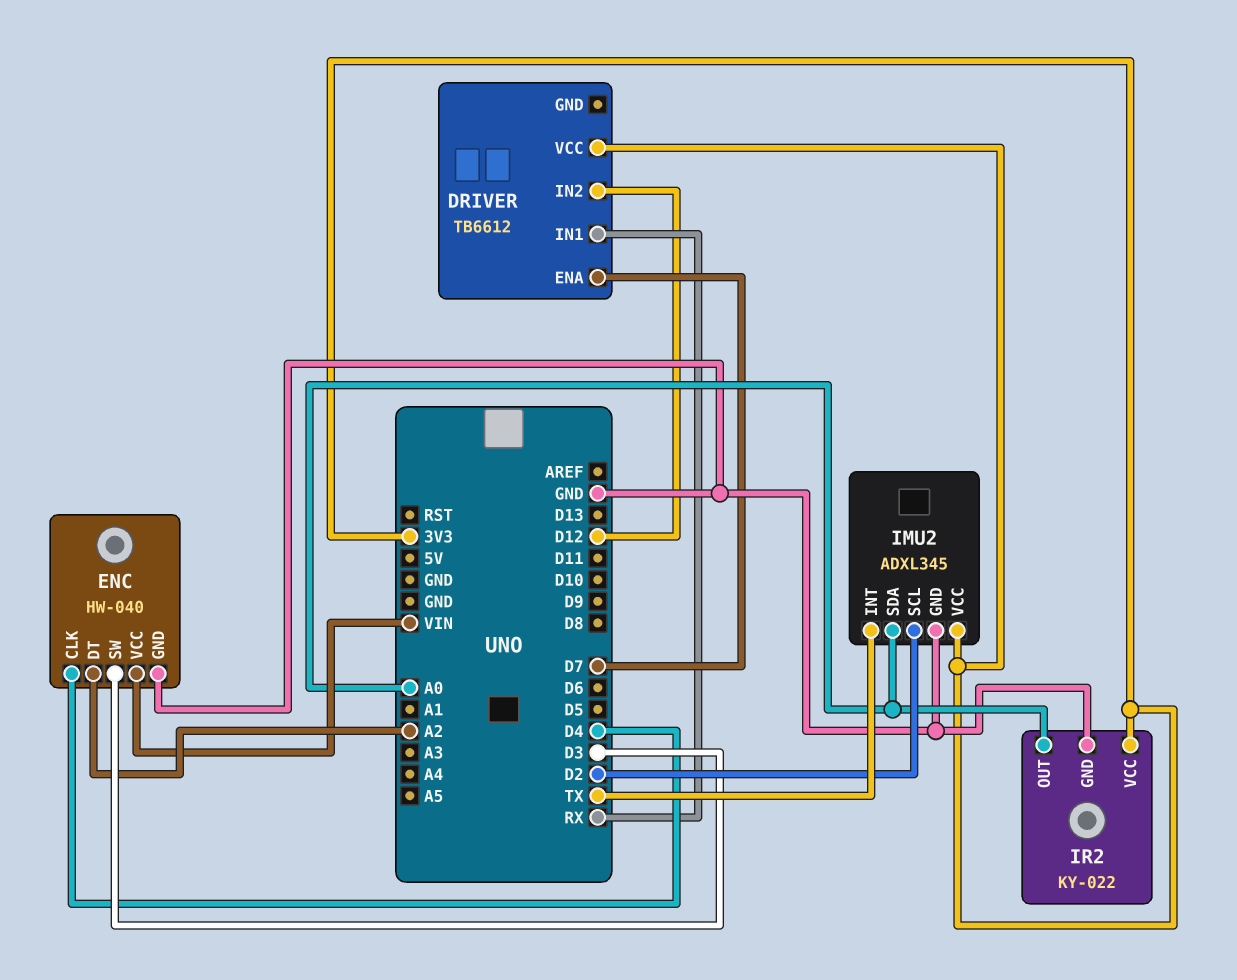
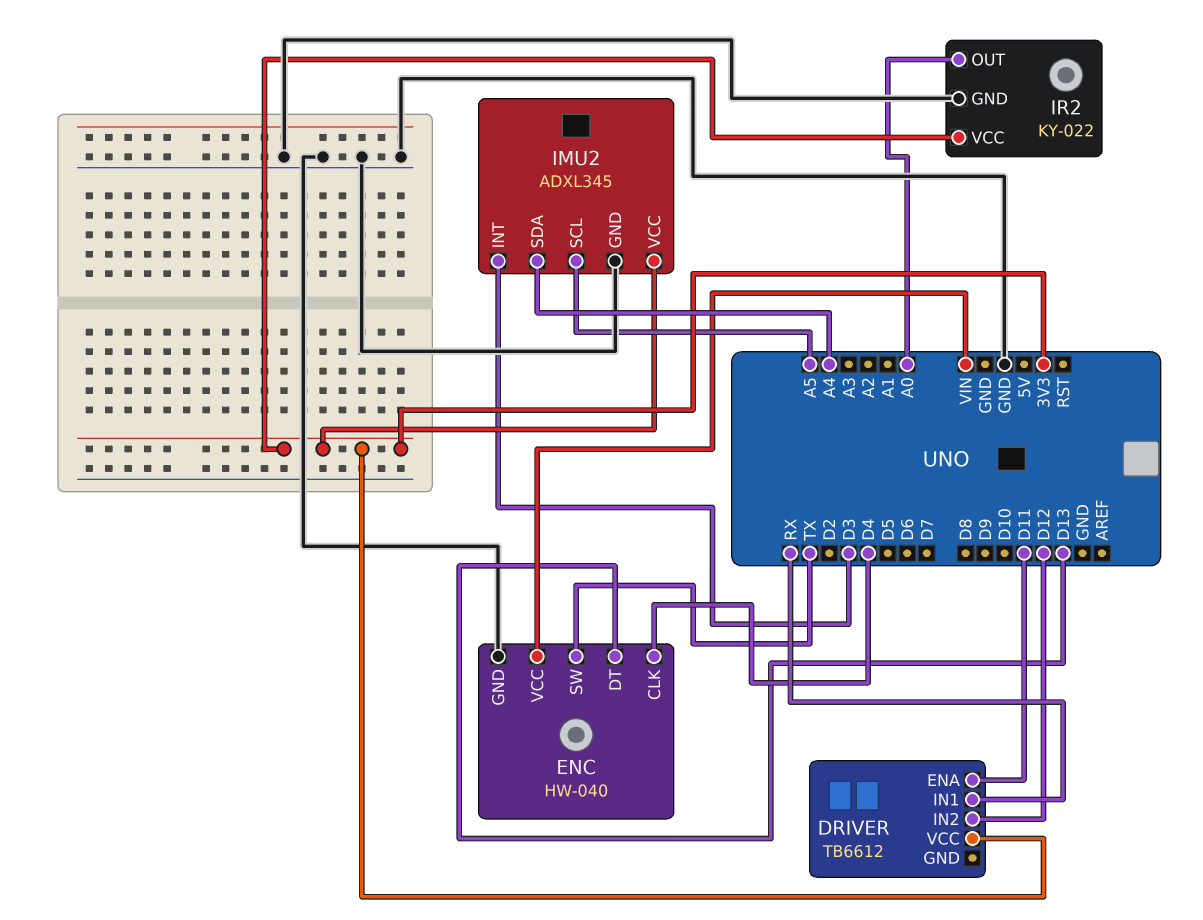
DRIVER pin ENA: D7 -> D11
ENC pin DT: A2 -> D13
ENC pin SW: D3 -> TX
IMU2 pin INT: TX -> D3
IMU2 pin SCL: D2 -> A5
IMU2 pin SDA: A0 -> A4

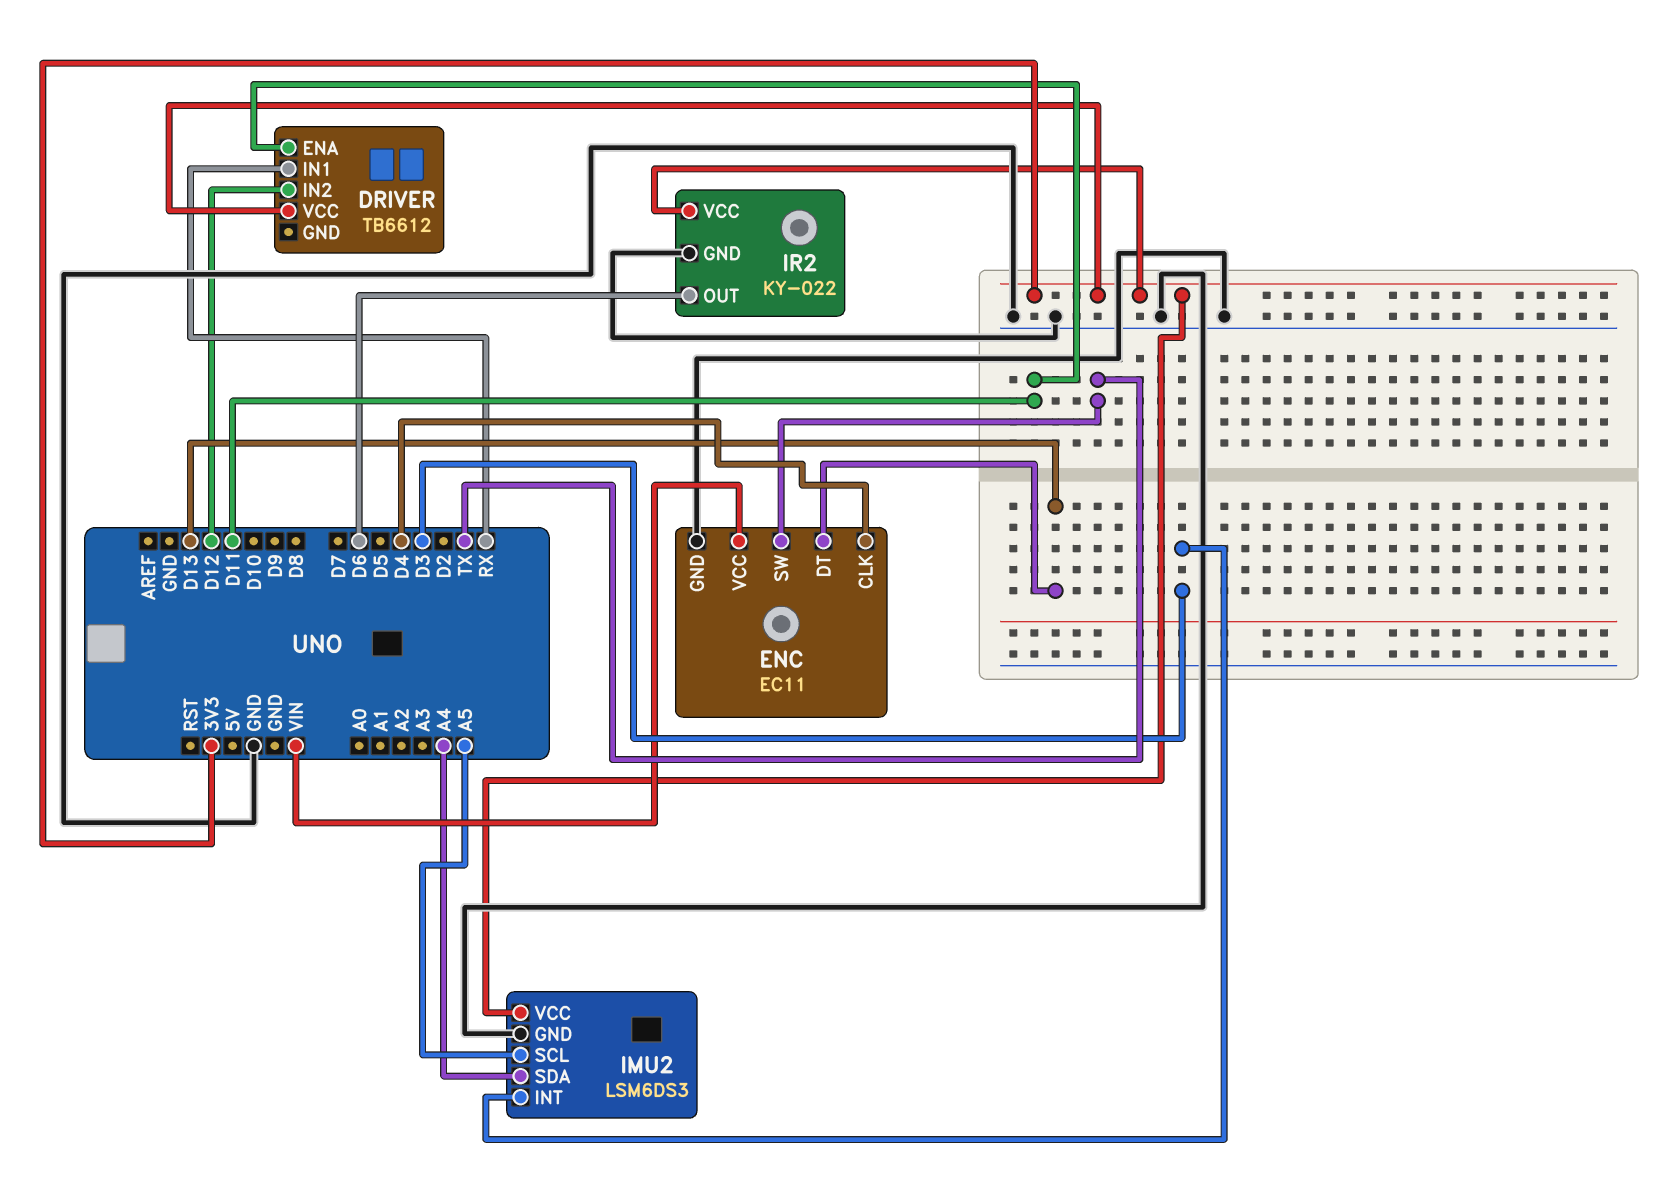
ENC: HW-040 -> EC11
IMU2: ADXL345 -> LSM6DS3
IR2 pin OUT: A0 -> D6

